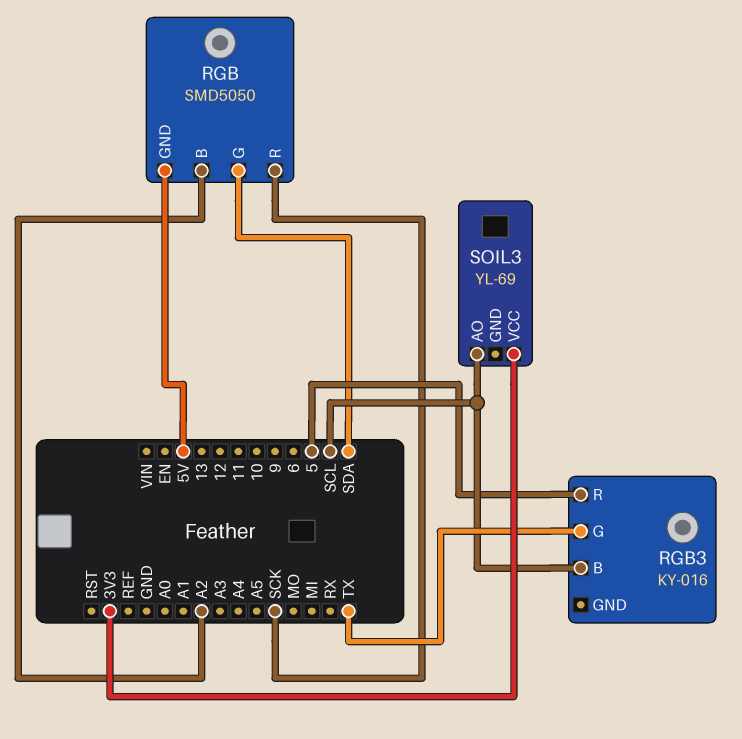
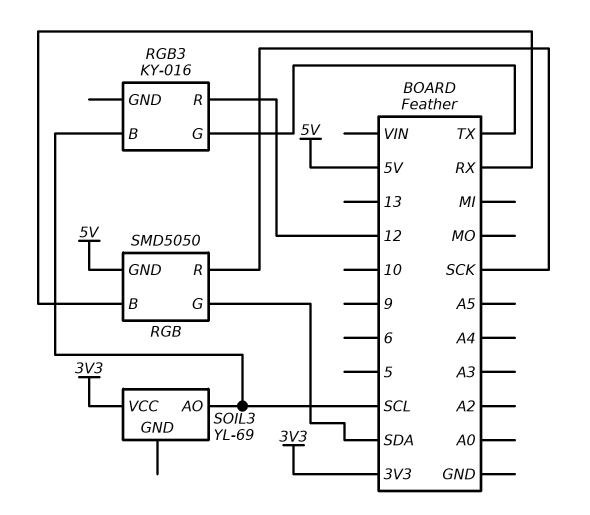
RGB pin B: A2 -> RX
RGB3 pin R: 5 -> 12

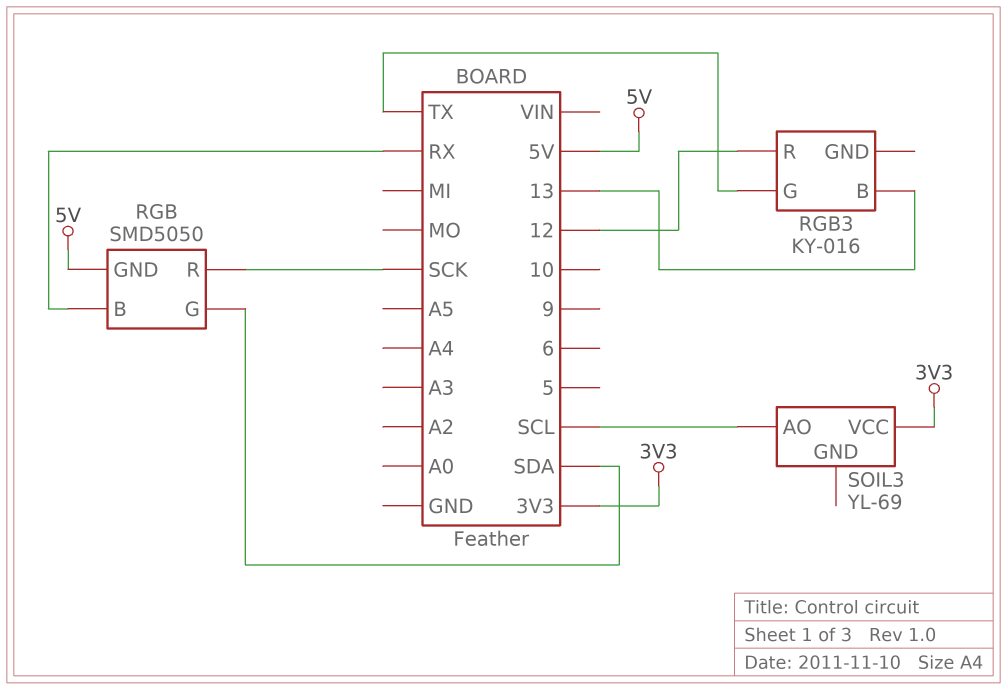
RGB3 pin B: SCL -> 13

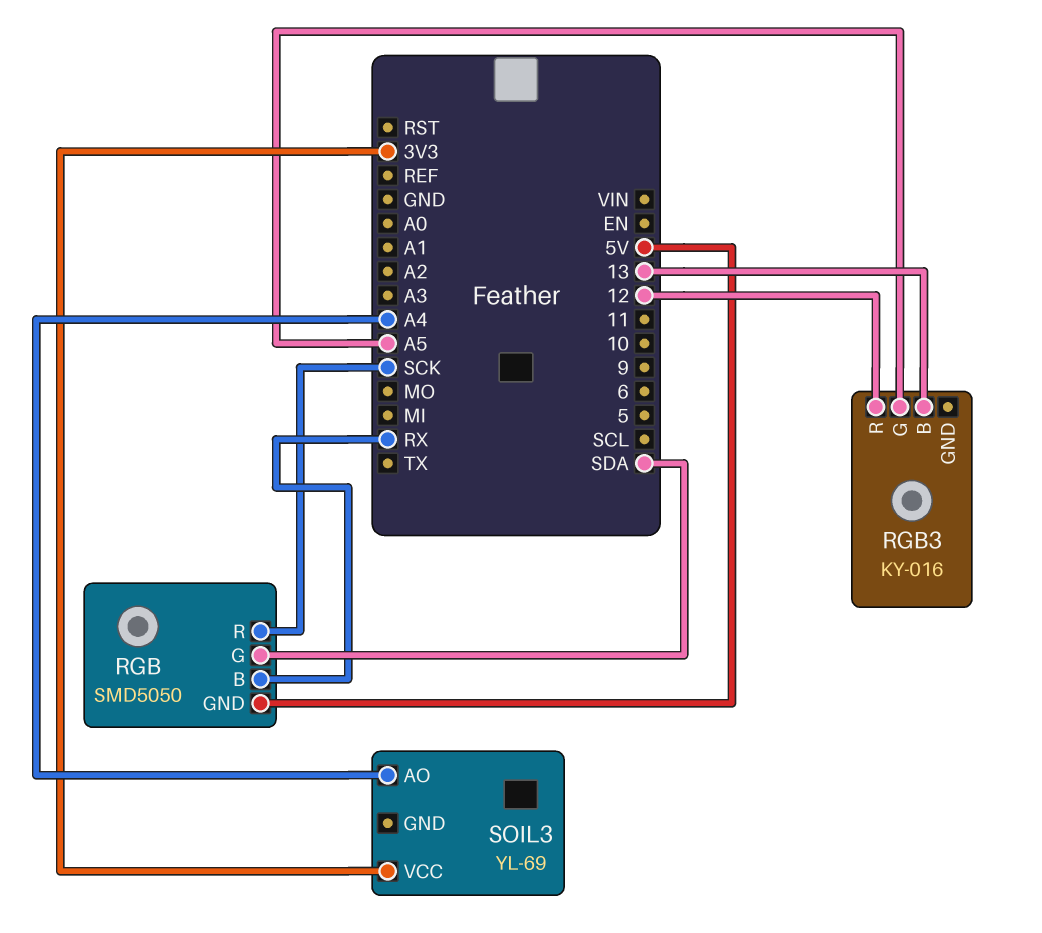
RGB3 pin G: TX -> A5
SOIL3 pin AO: SCL -> A4

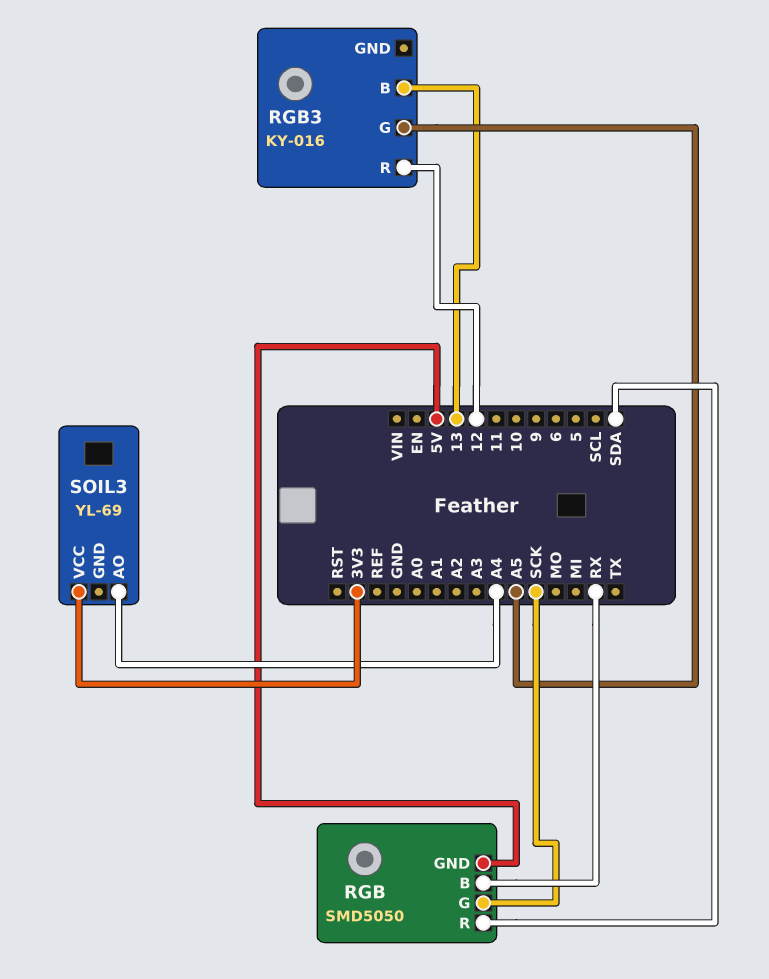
RGB pin G: SDA -> SCK
RGB pin R: SCK -> SDA

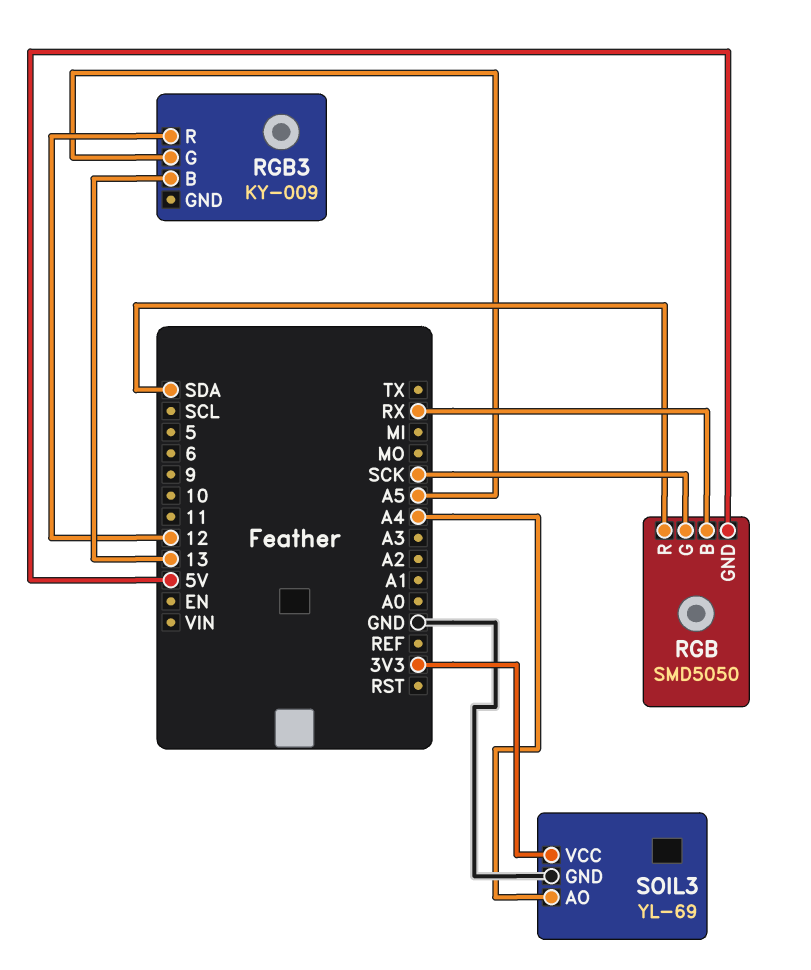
RGB3: KY-016 -> KY-009
SOIL3 pin GND: none -> GND

